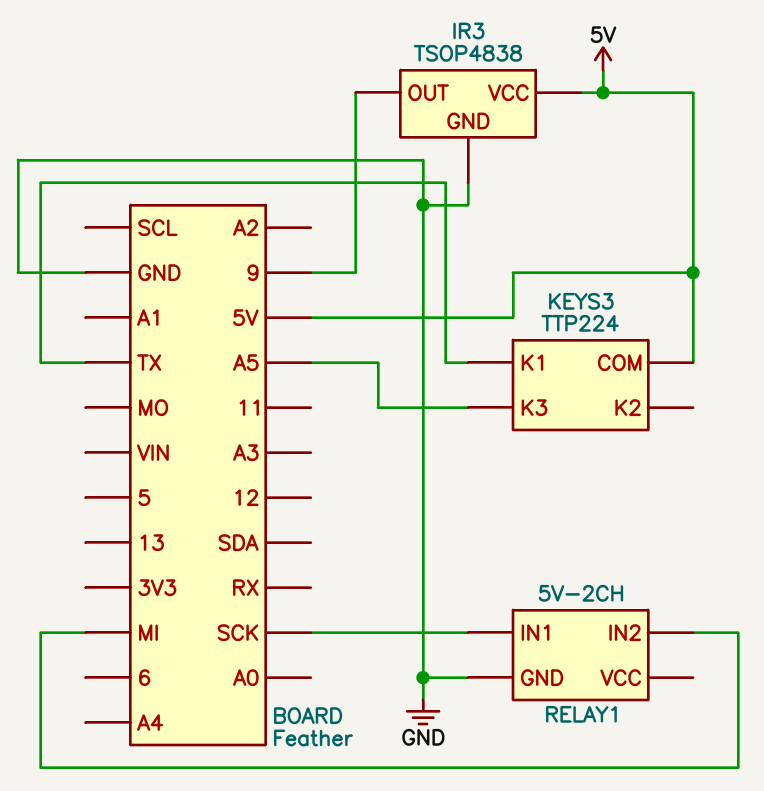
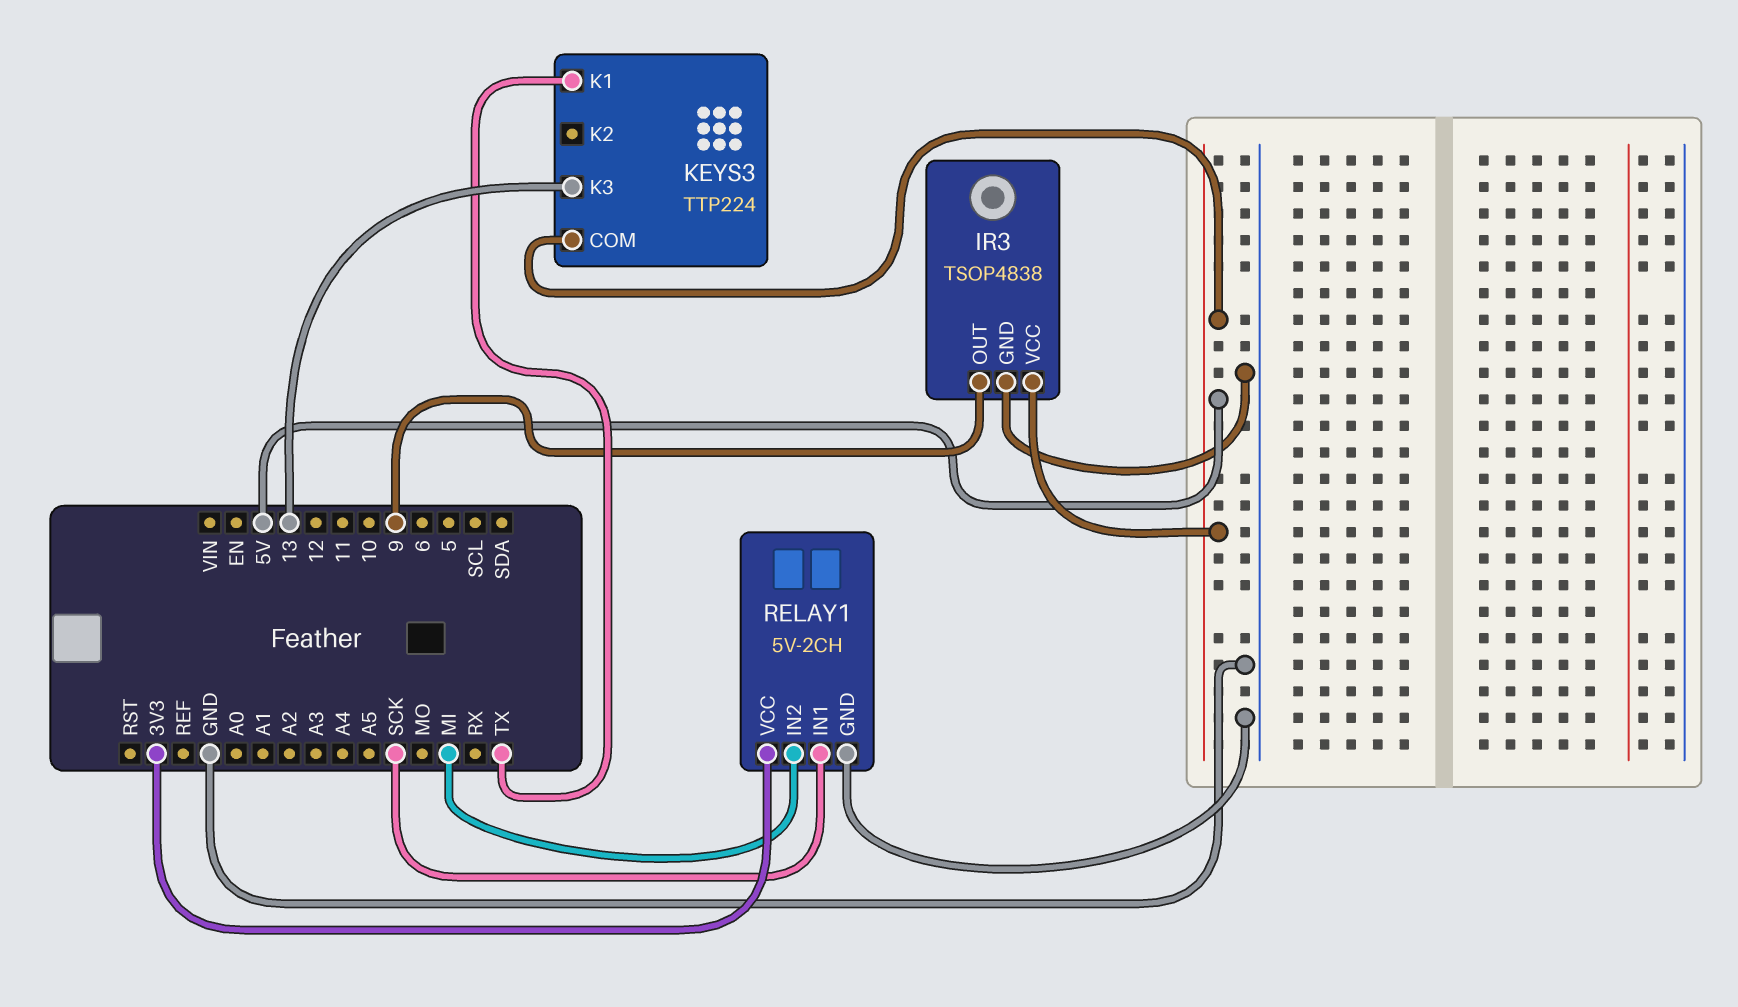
KEYS3 pin K3: A5 -> 13
RELAY1 pin VCC: none -> 3V3

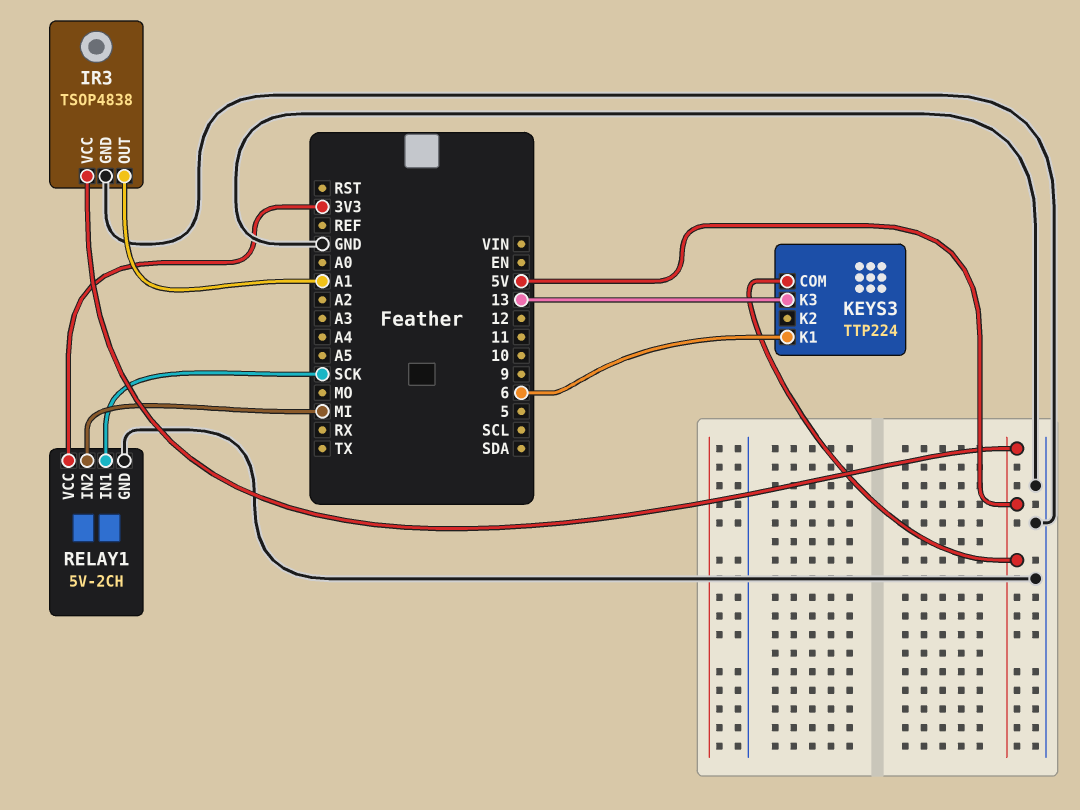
IR3 pin OUT: 9 -> A1
KEYS3 pin K1: TX -> 6

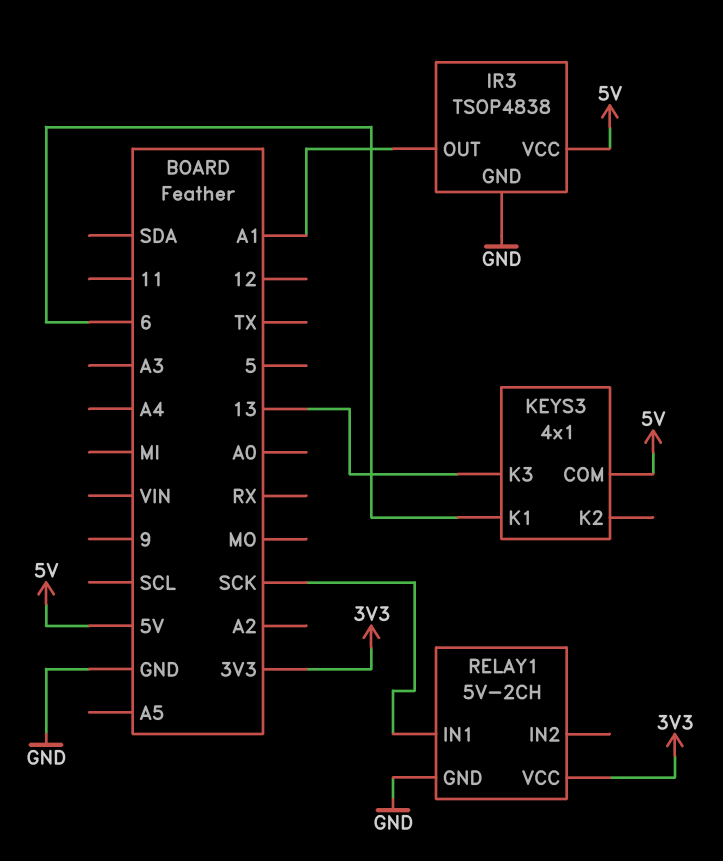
KEYS3: TTP224 -> 4x1
RELAY1 pin IN2: MI -> none

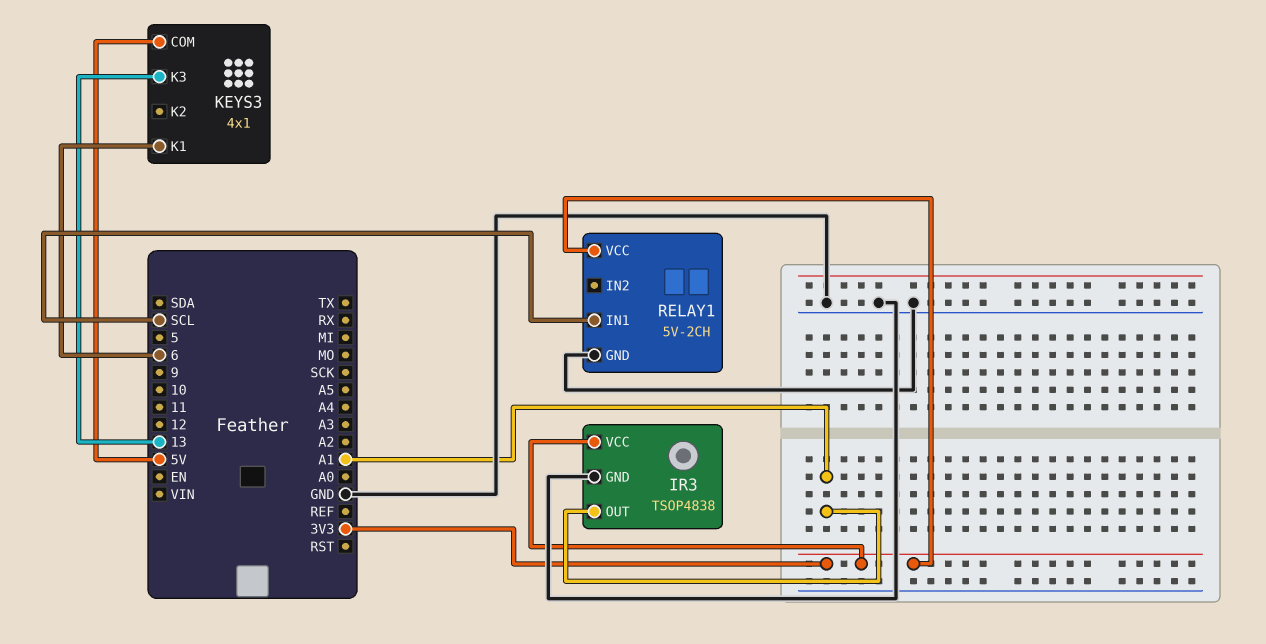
IR3 pin VCC: 5V -> 3V3
RELAY1 pin IN1: SCK -> SCL

